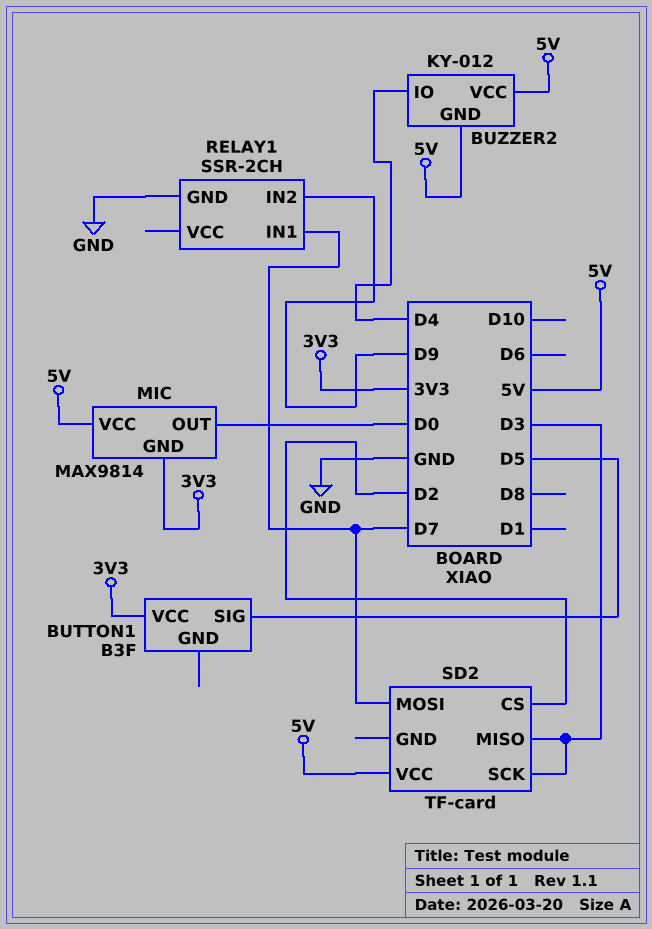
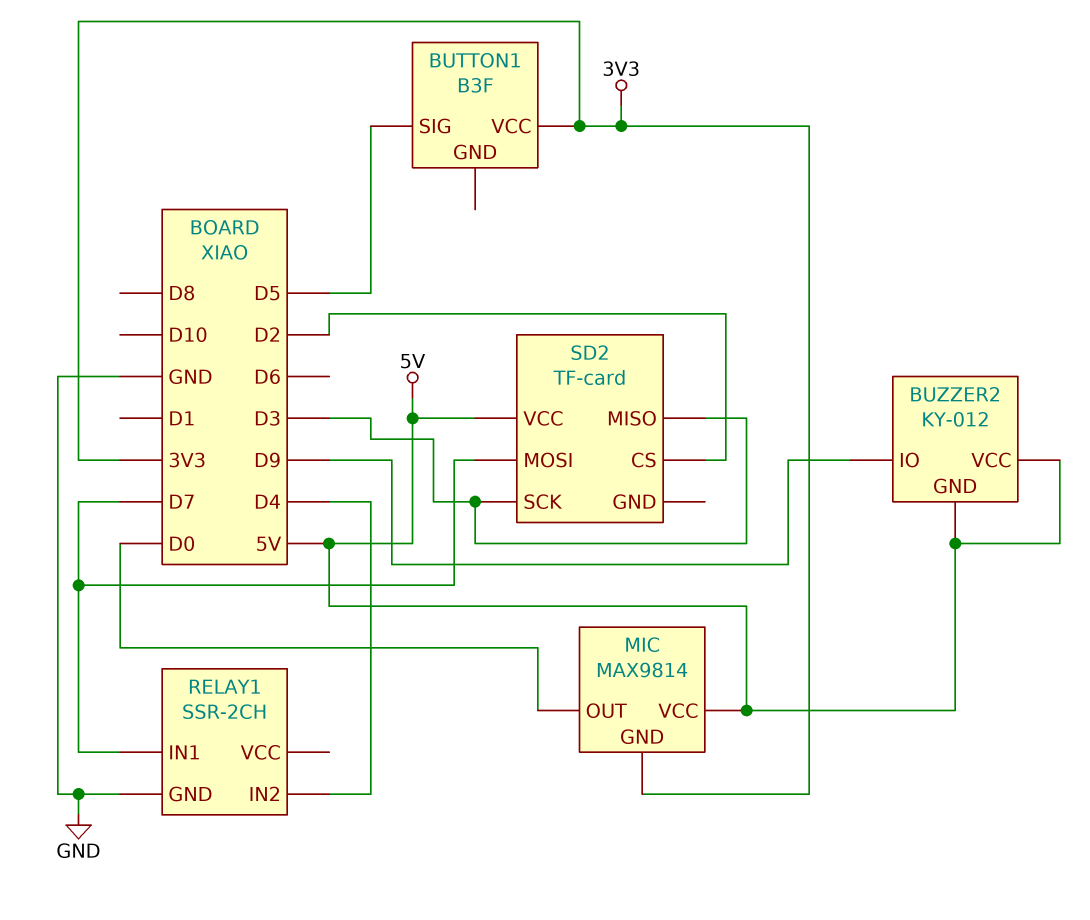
BUZZER2 pin IO: D4 -> D9
RELAY1 pin IN2: D9 -> D4

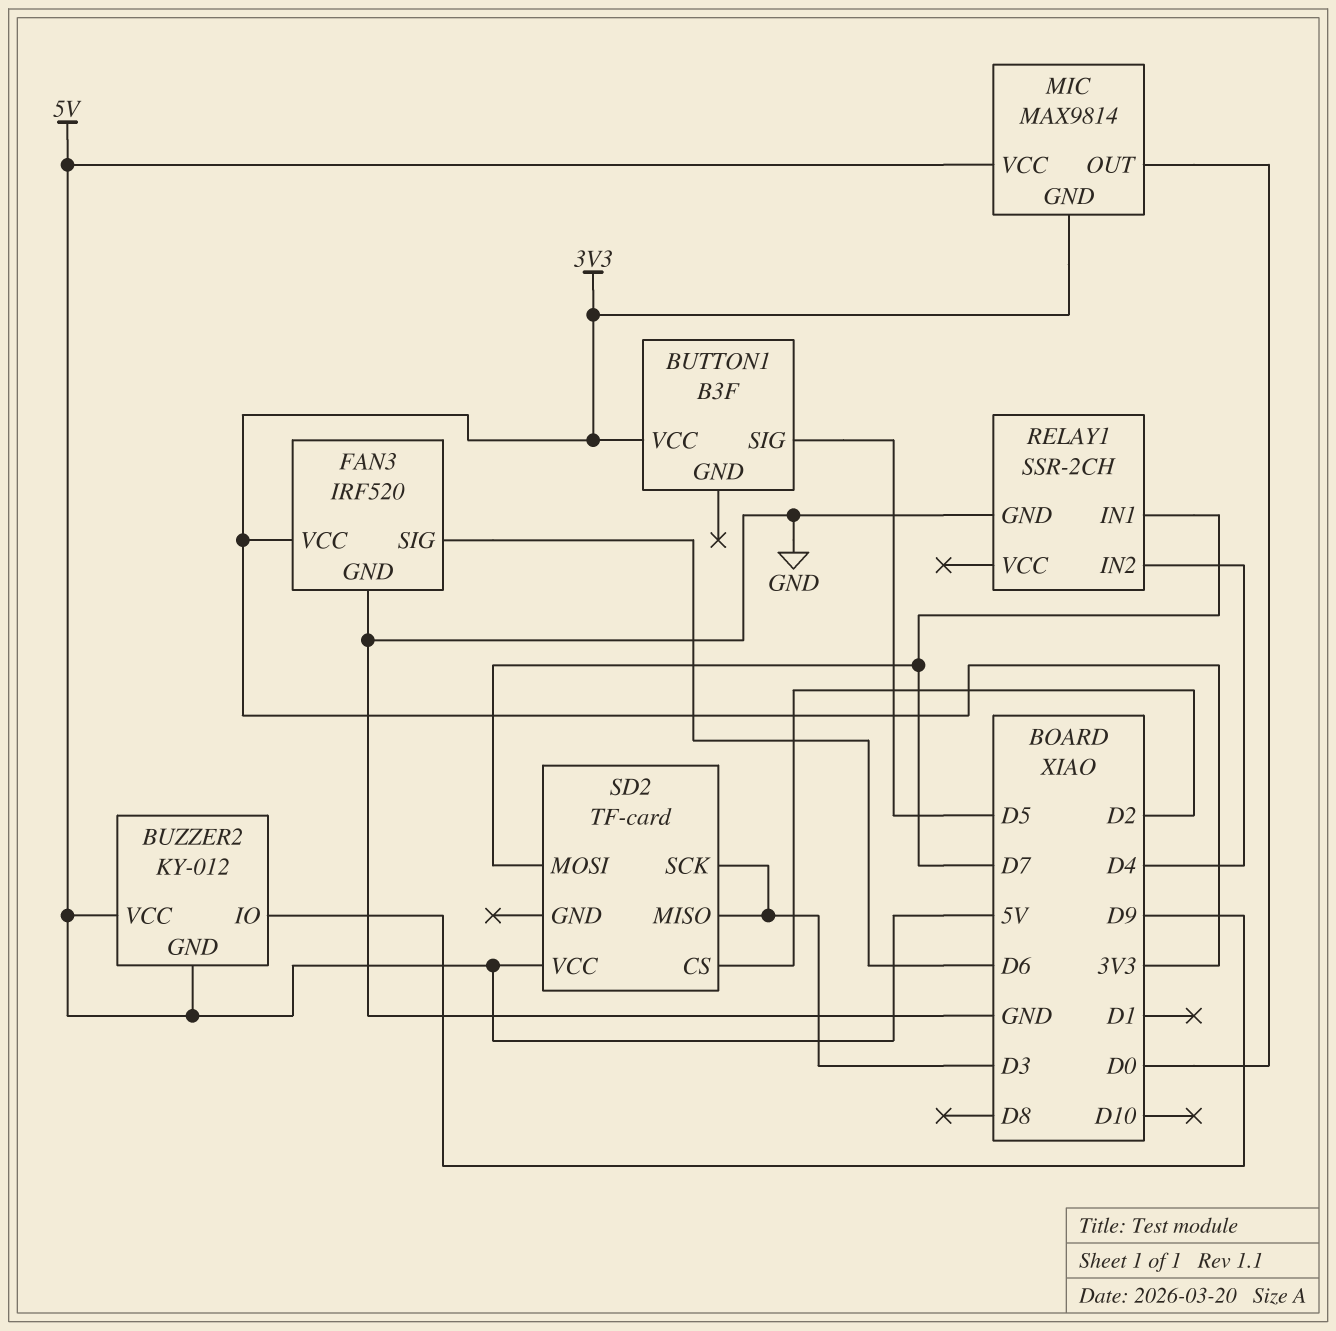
FAN3: none -> IRF520
FAN3 pin GND: none -> GND
FAN3 pin SIG: none -> D6
FAN3 pin VCC: none -> 3V3

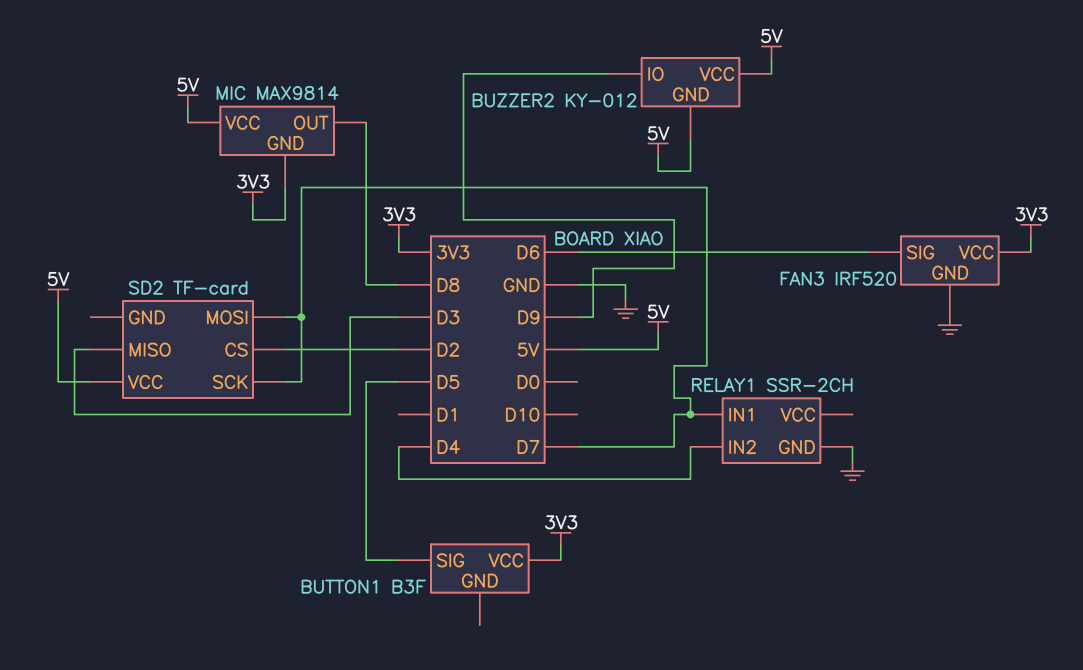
MIC pin OUT: D0 -> D8
SD2 pin SCK: D3 -> D7

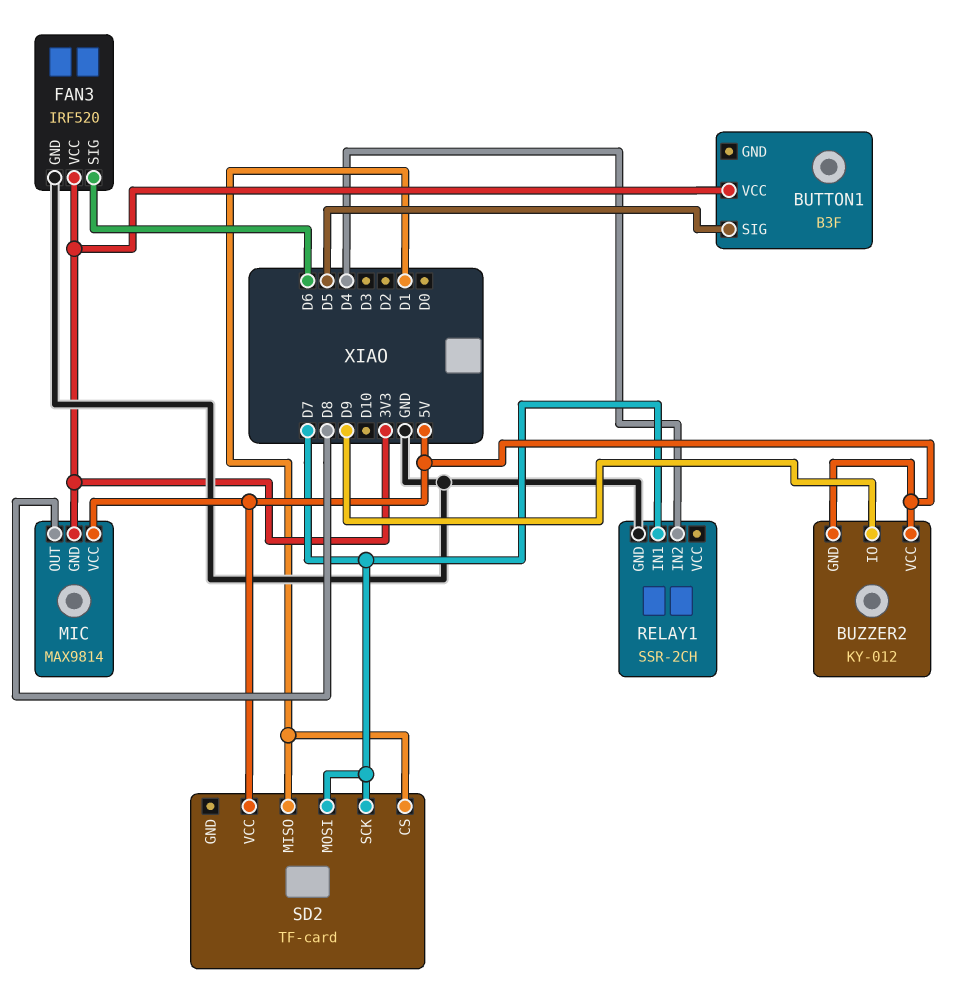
SD2 pin CS: D2 -> D1
SD2 pin MISO: D3 -> D1

